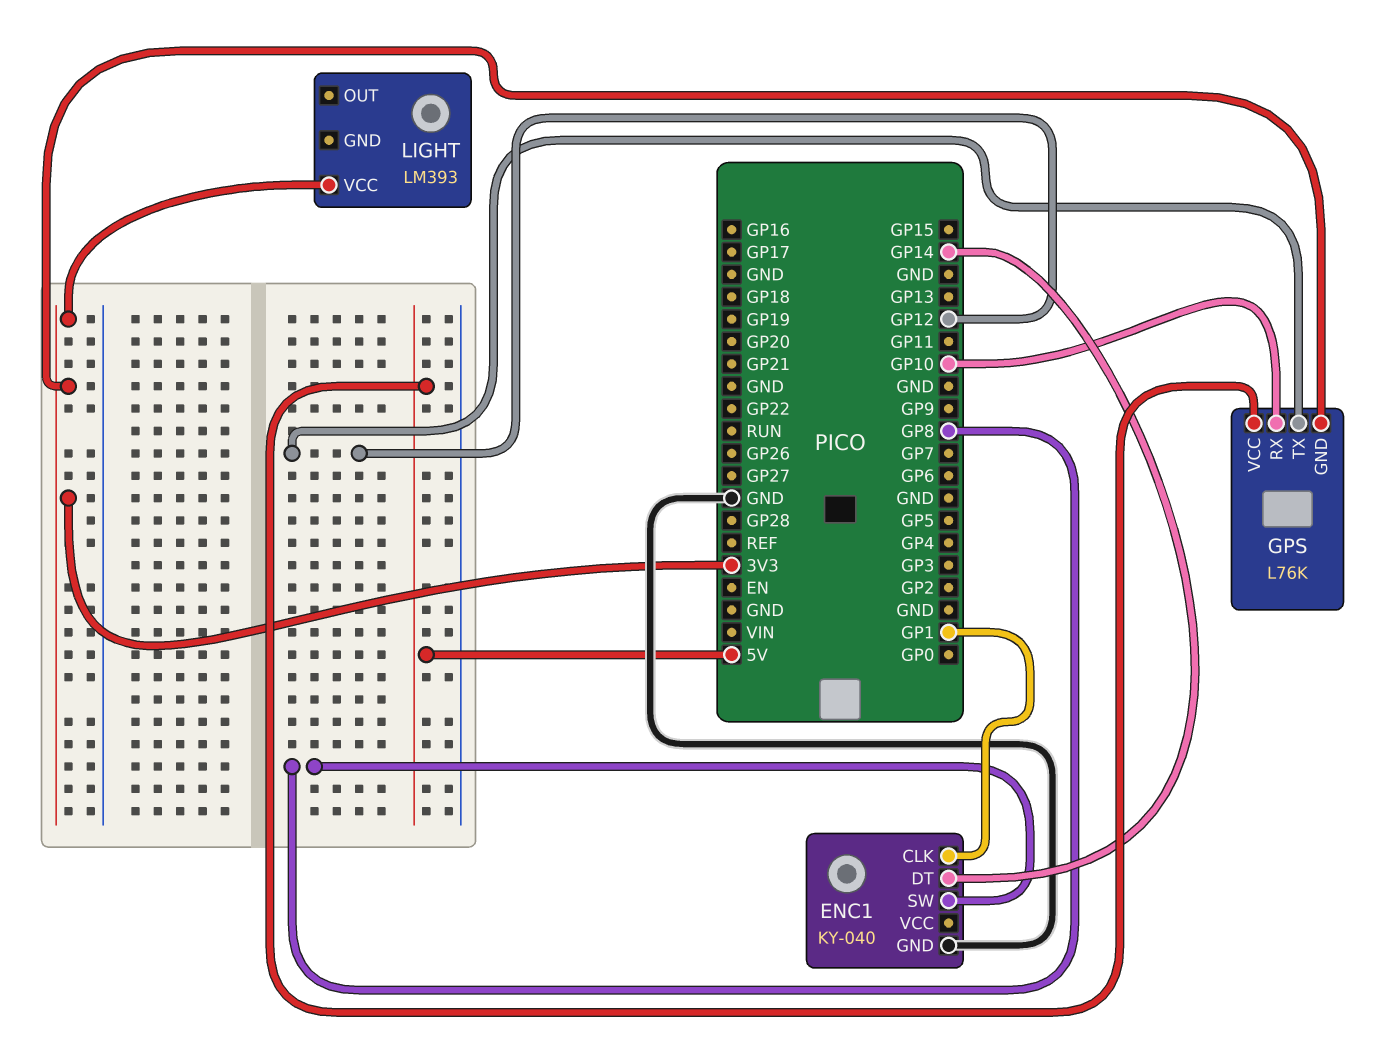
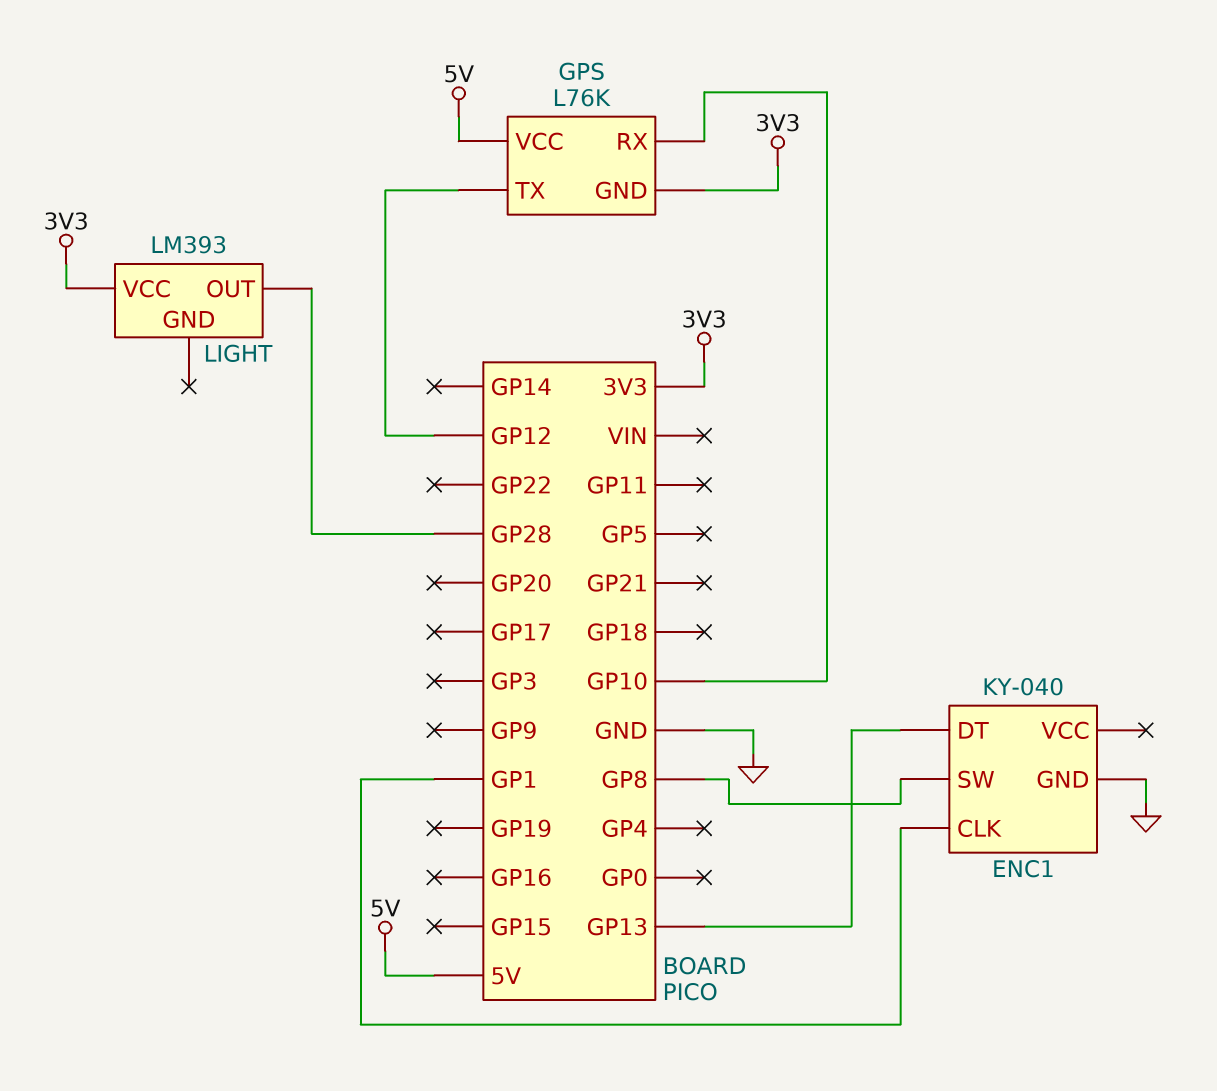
ENC1 pin DT: GP14 -> GP13
LIGHT pin OUT: none -> GP28

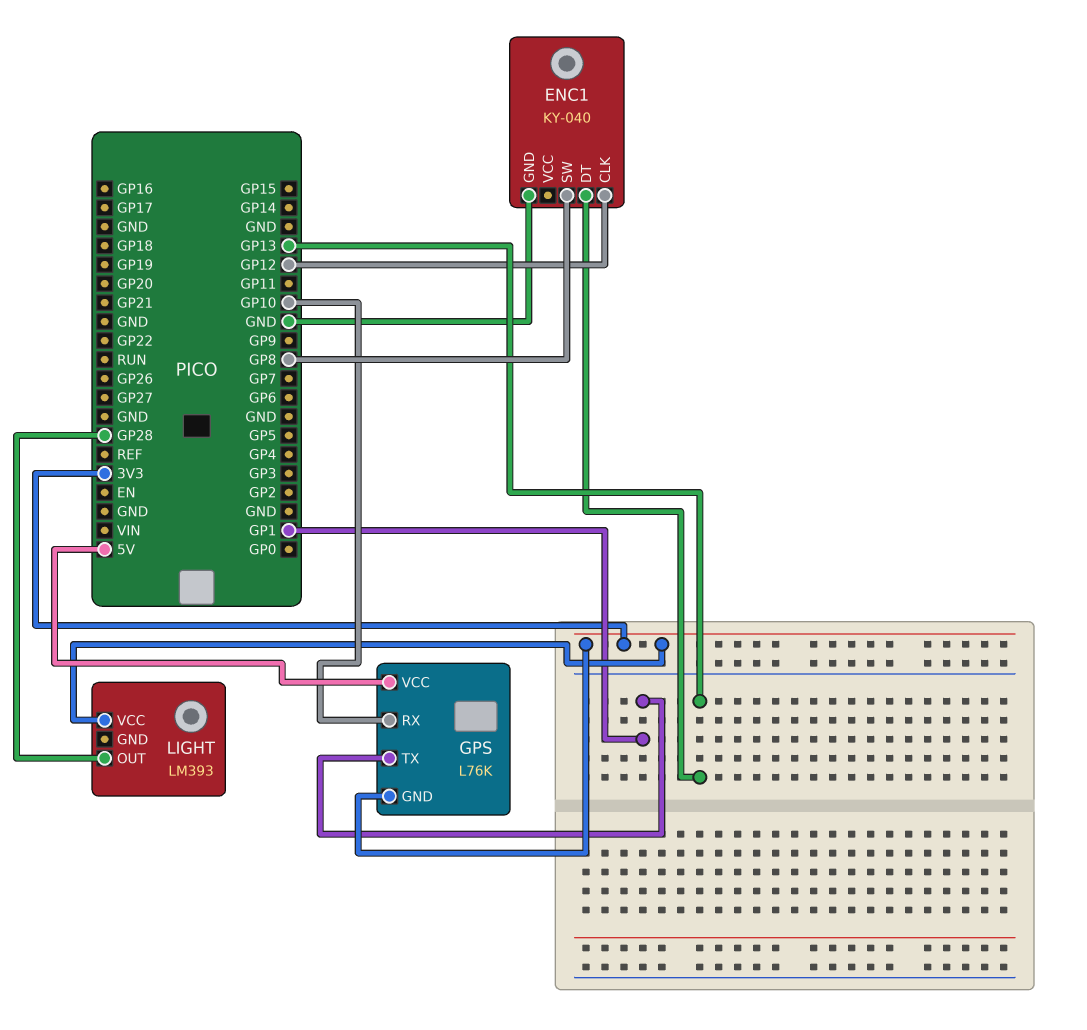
ENC1 pin CLK: GP1 -> GP12
GPS pin TX: GP12 -> GP1

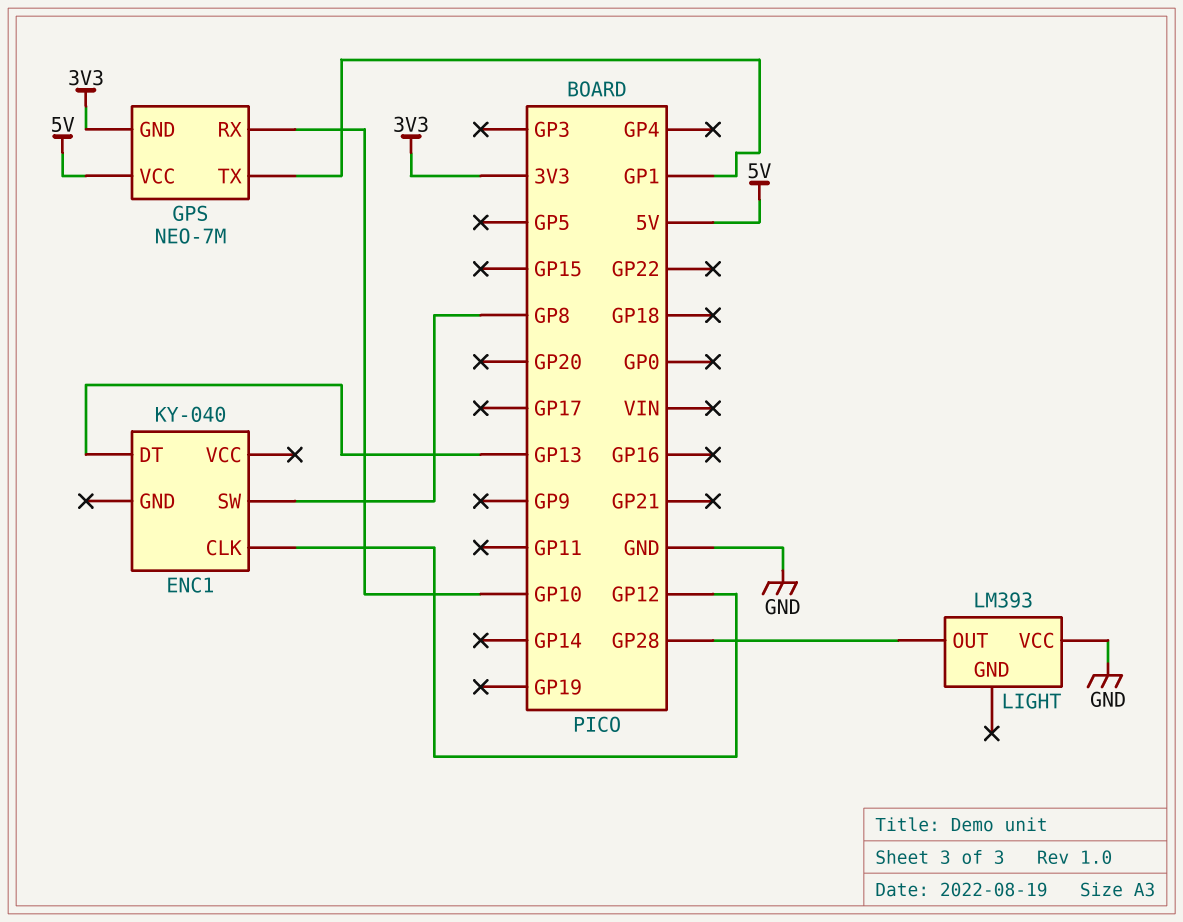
ENC1 pin GND: GND -> none
GPS: L76K -> NEO-7M
LIGHT pin VCC: 3V3 -> GND

